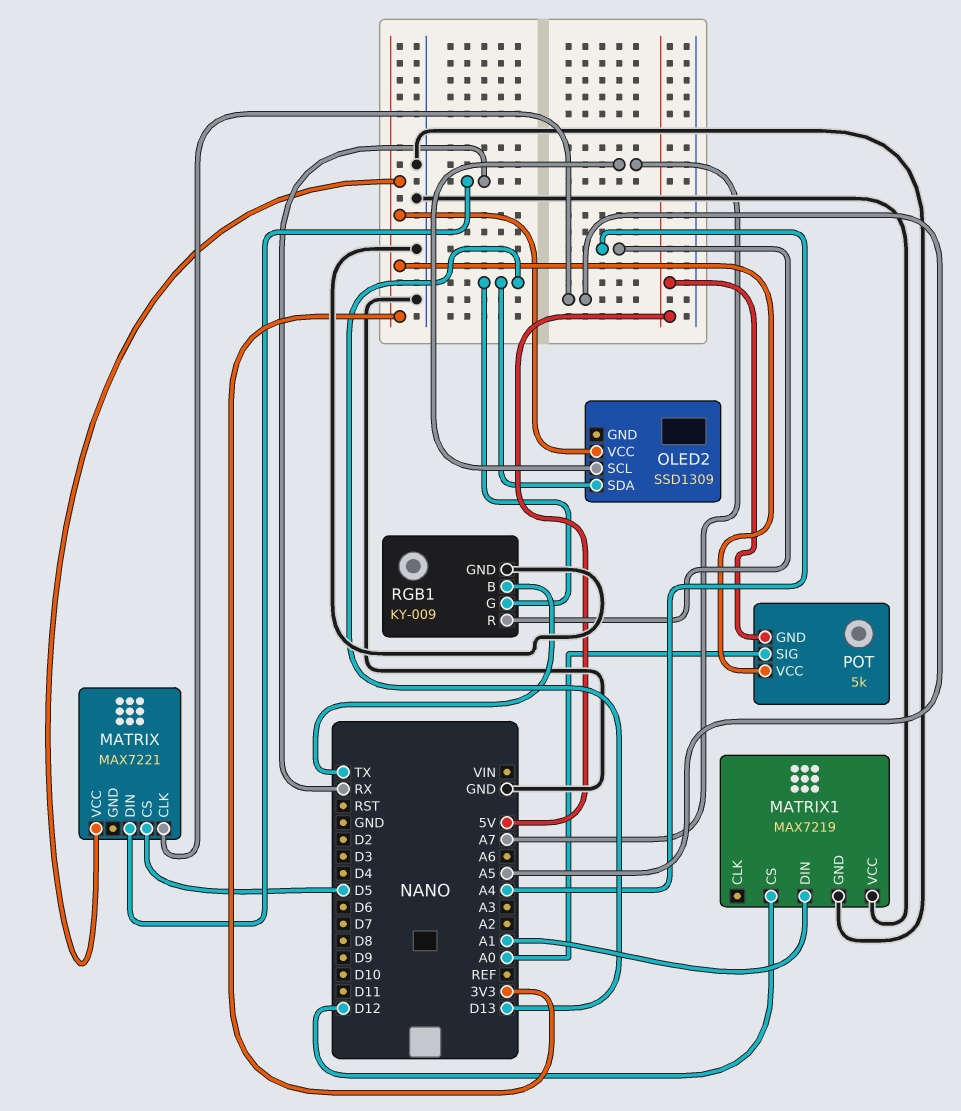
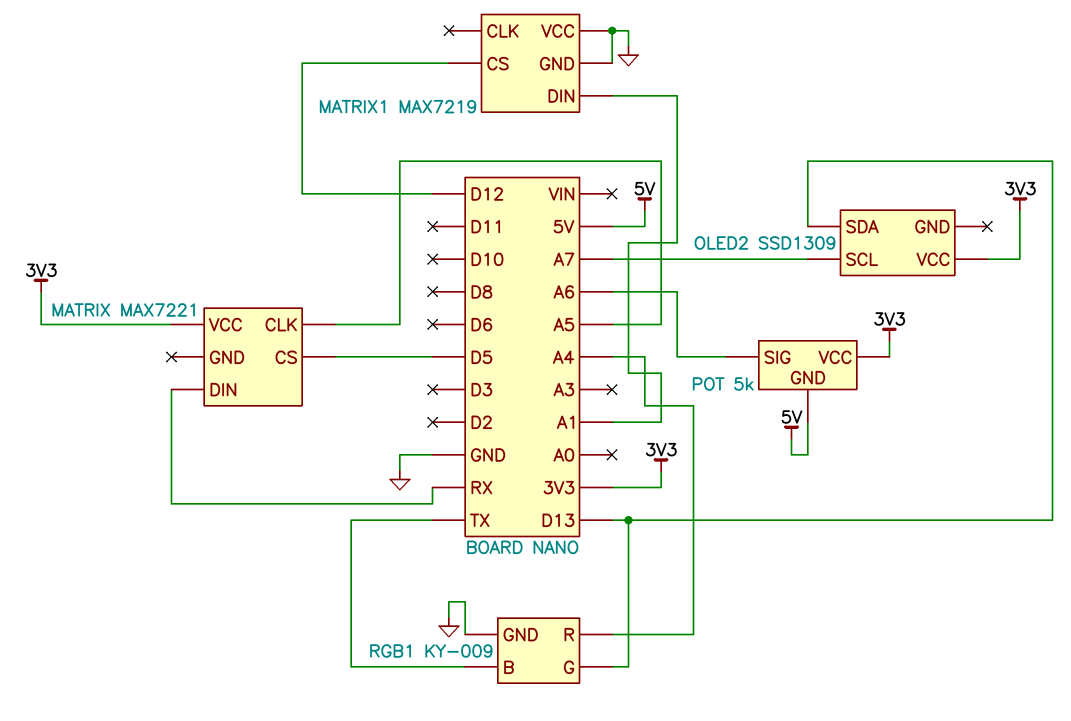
POT pin SIG: A0 -> A6

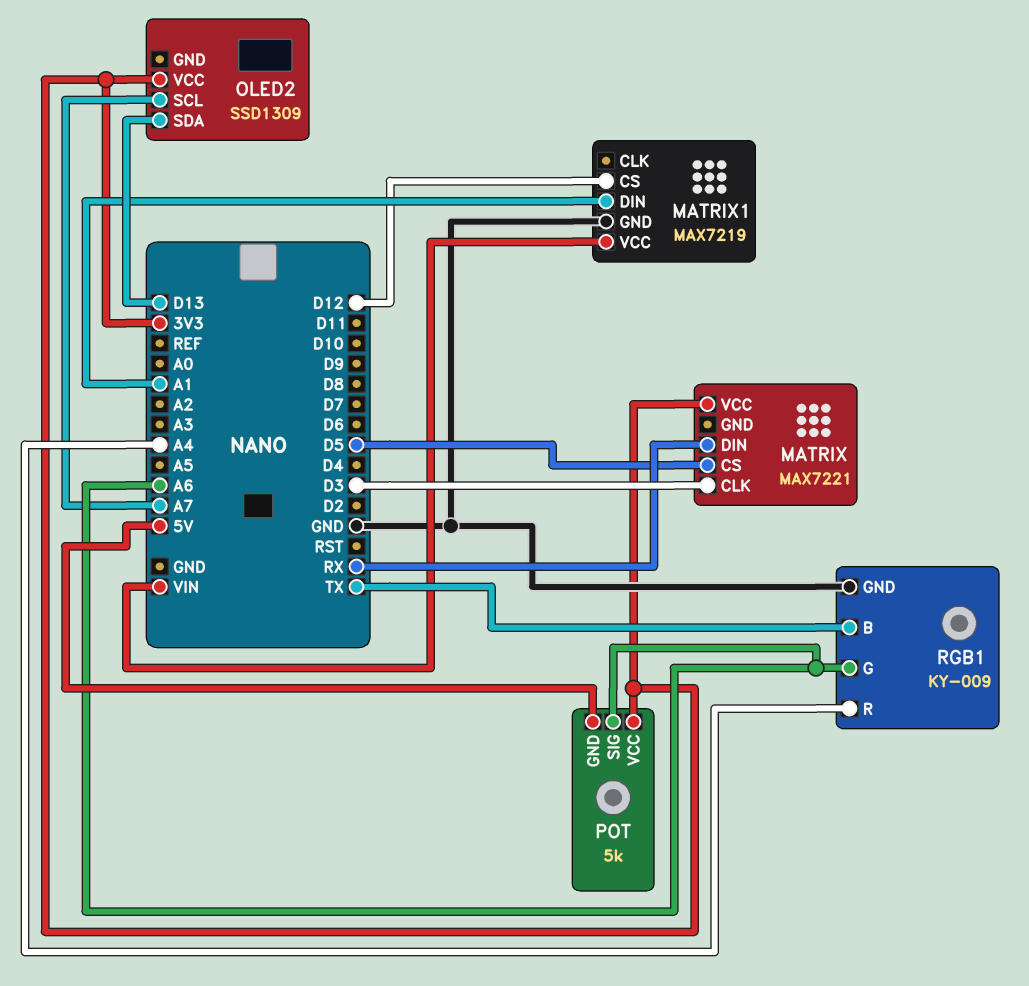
MATRIX pin CLK: A5 -> D3
MATRIX1 pin VCC: GND -> VIN
RGB1 pin G: D13 -> A6

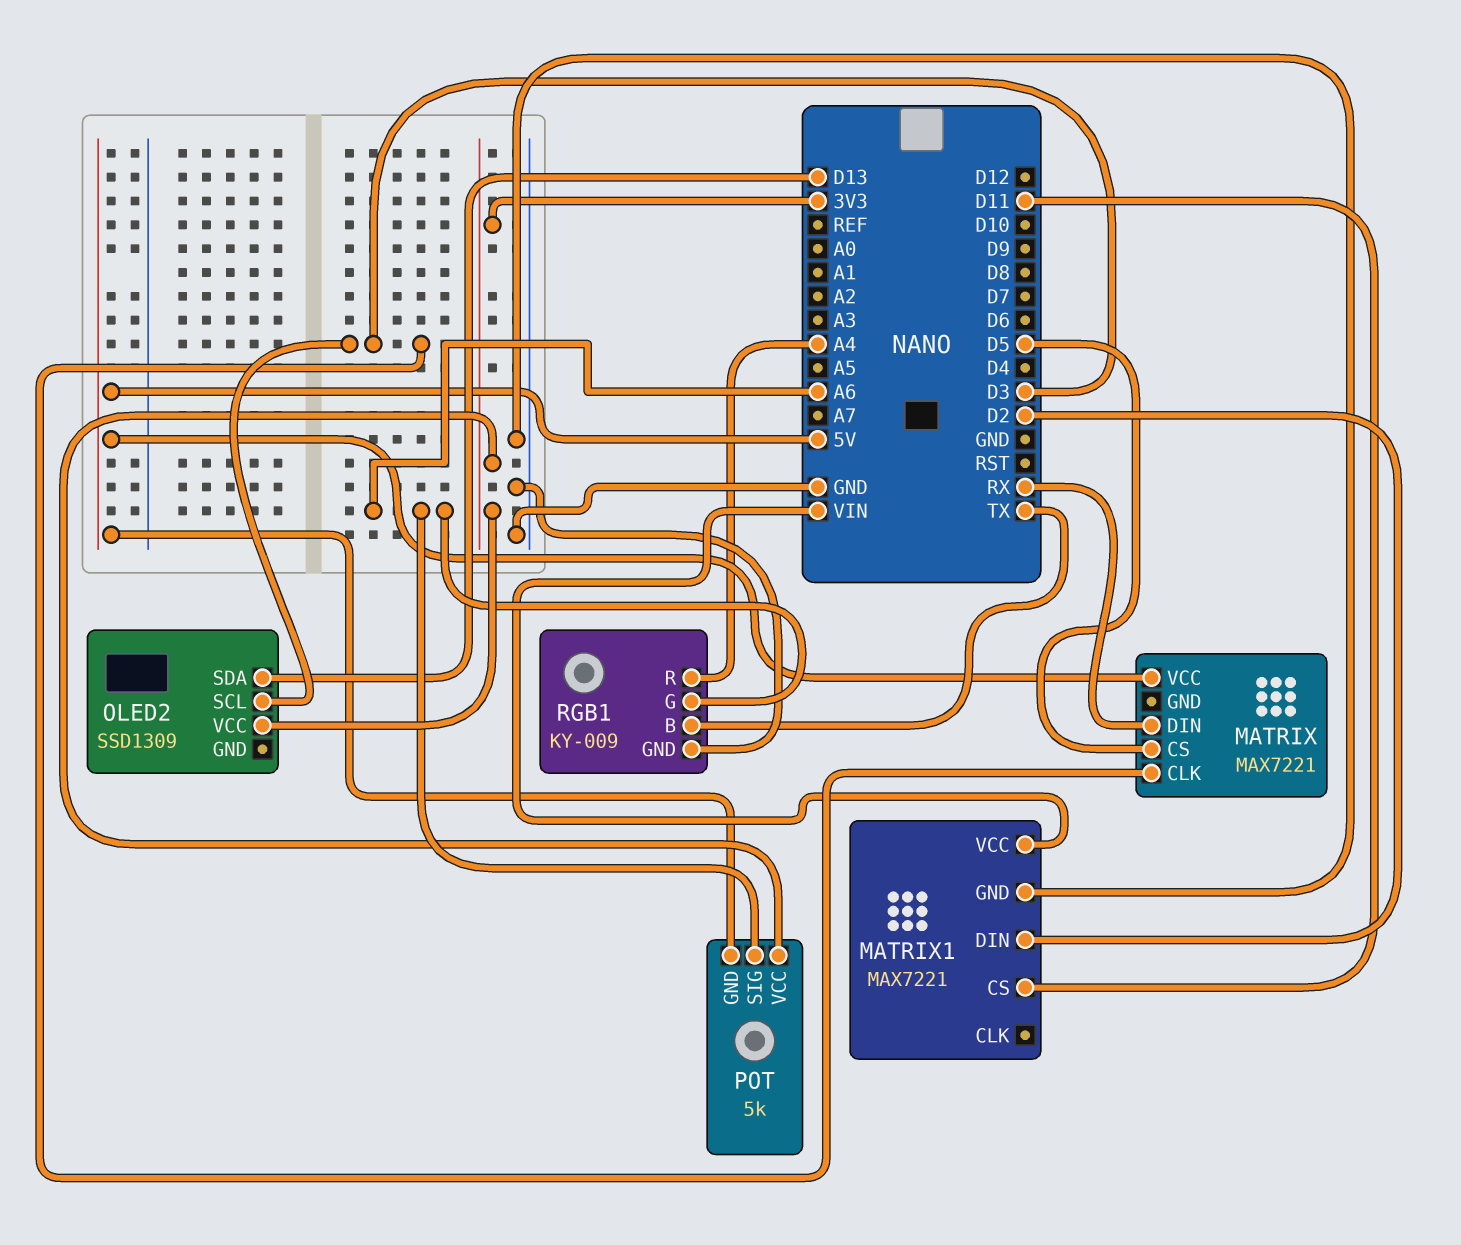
MATRIX pin VCC: 3V3 -> 5V
MATRIX1: MAX7219 -> MAX7221
MATRIX1 pin CS: D12 -> D11
MATRIX1 pin DIN: A1 -> D2
OLED2 pin SCL: A7 -> D3

